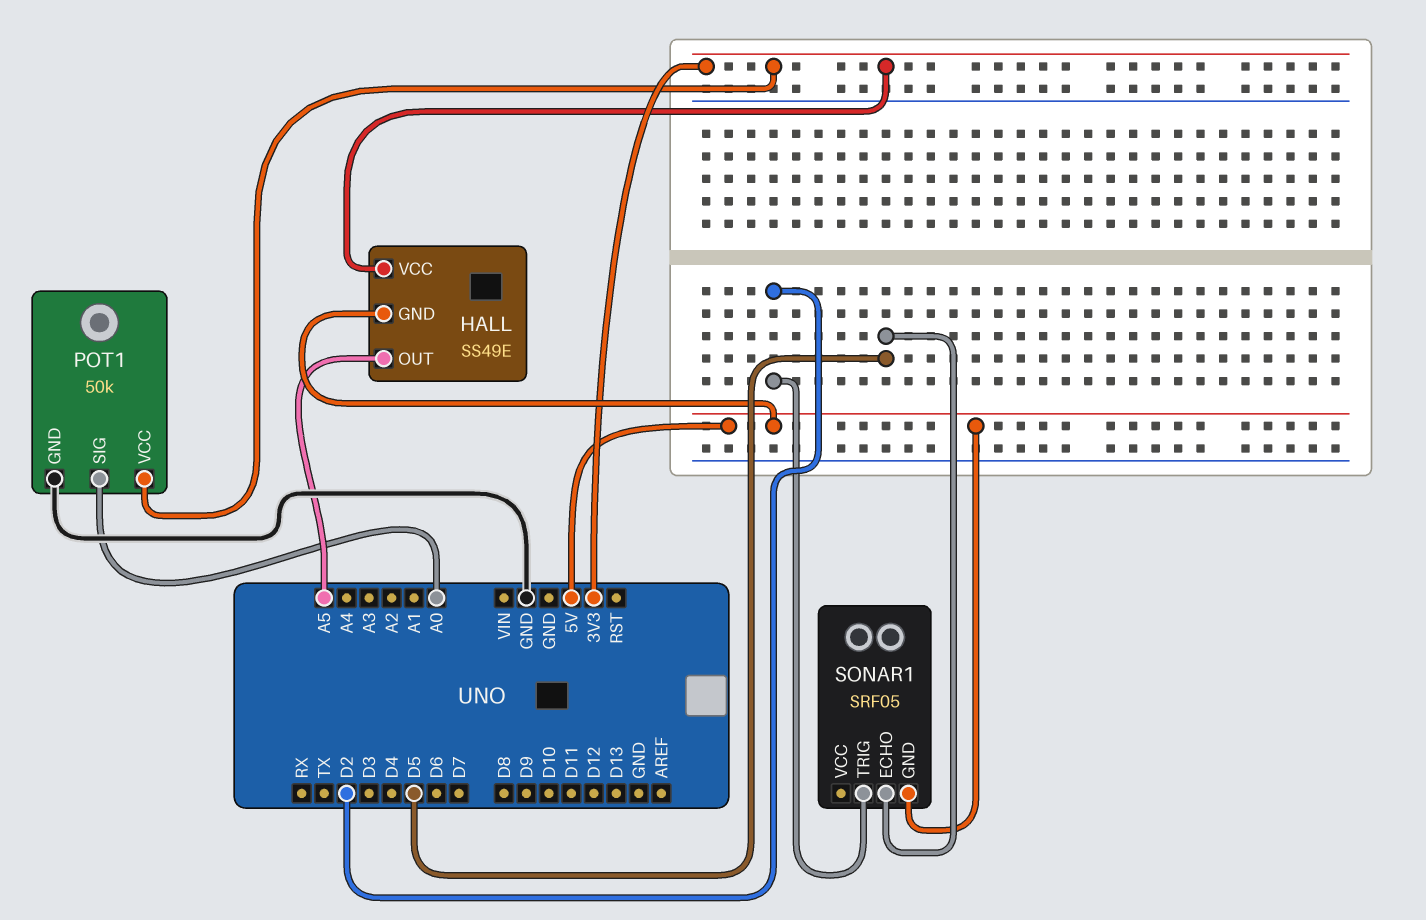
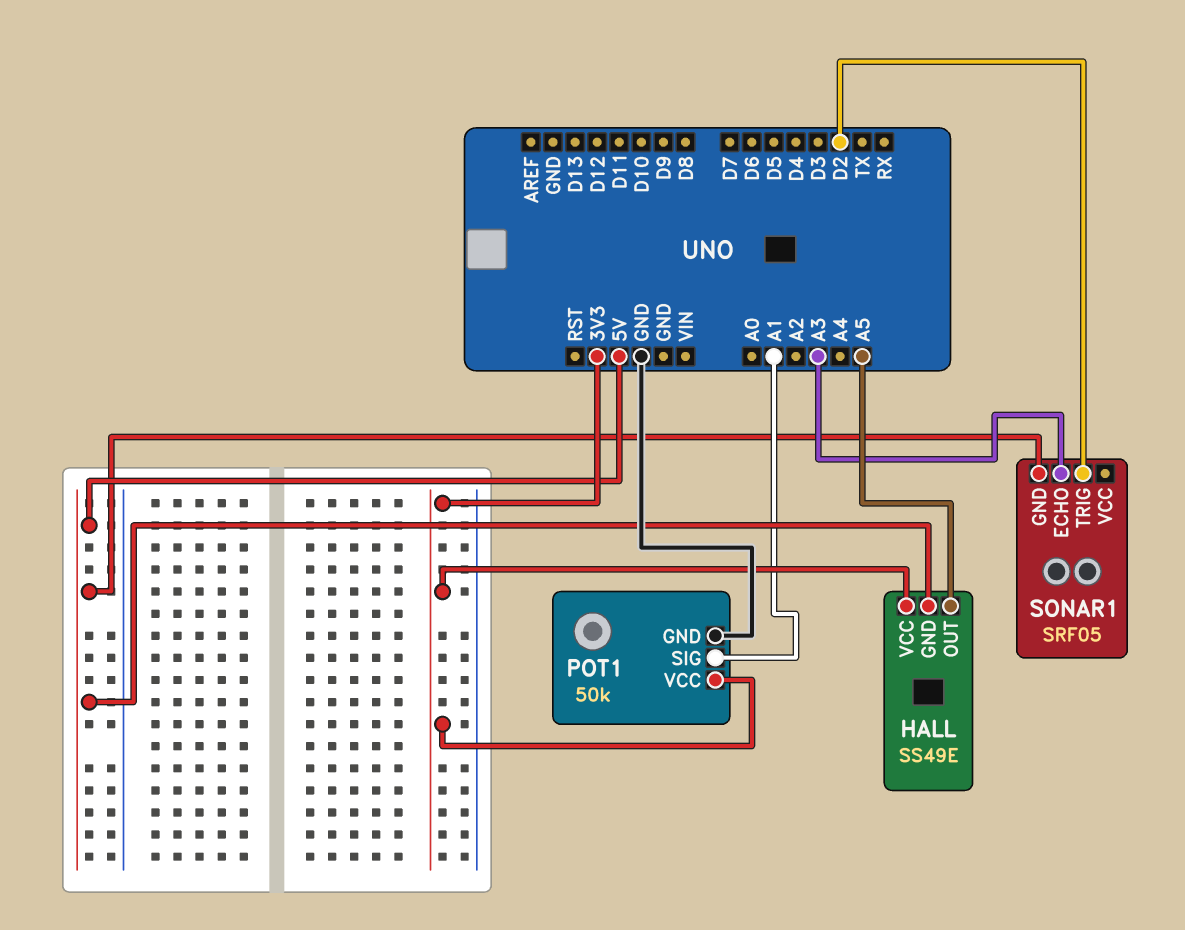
POT1 pin SIG: A0 -> A1
SONAR1 pin ECHO: D5 -> A3

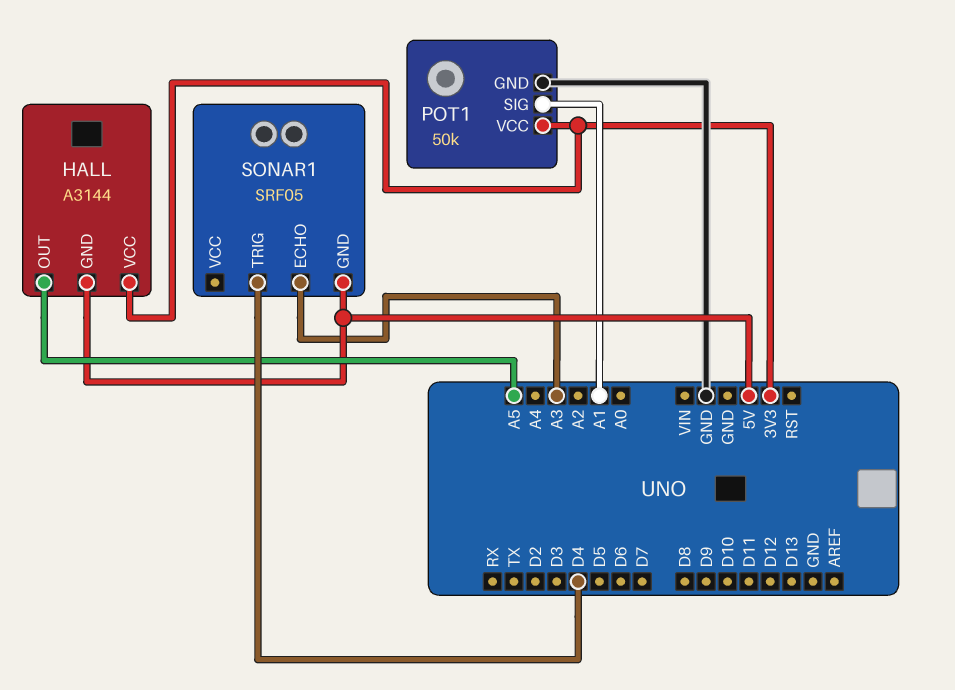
HALL: SS49E -> A3144
SONAR1 pin TRIG: D2 -> D4

